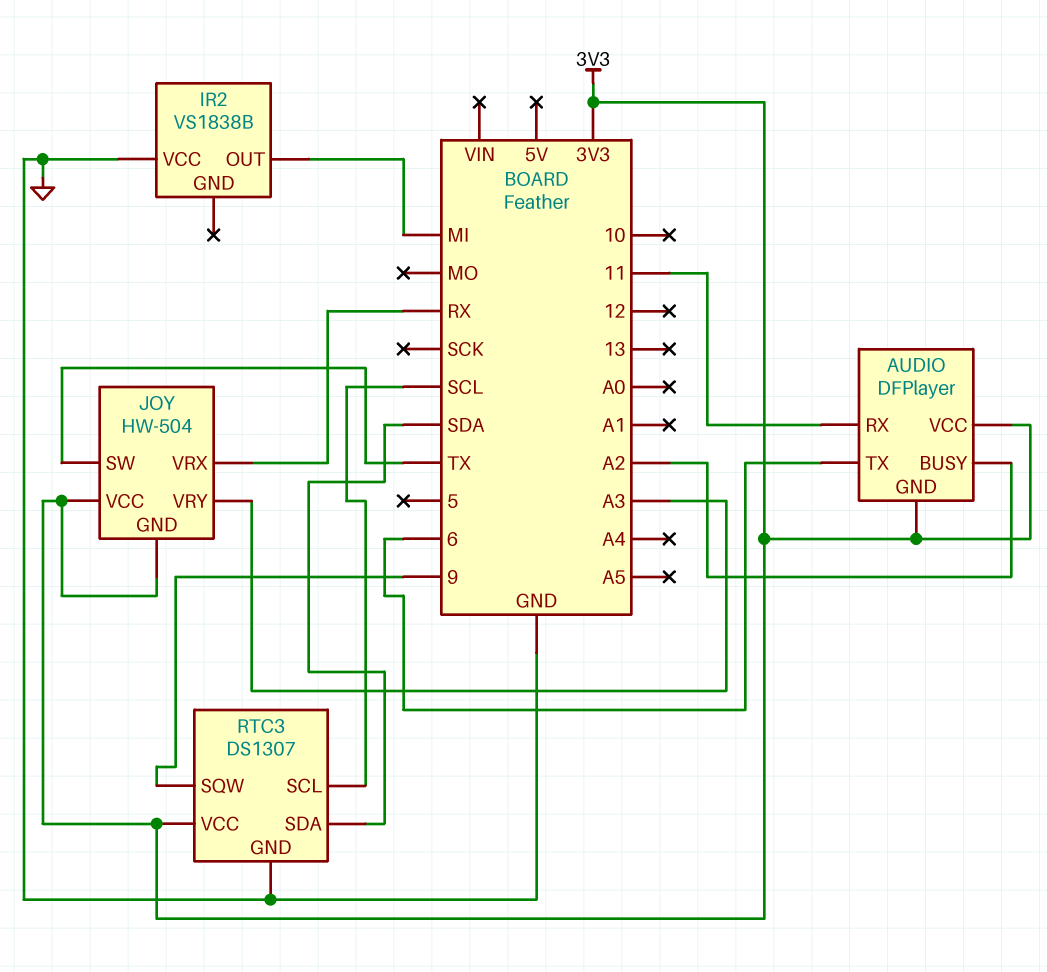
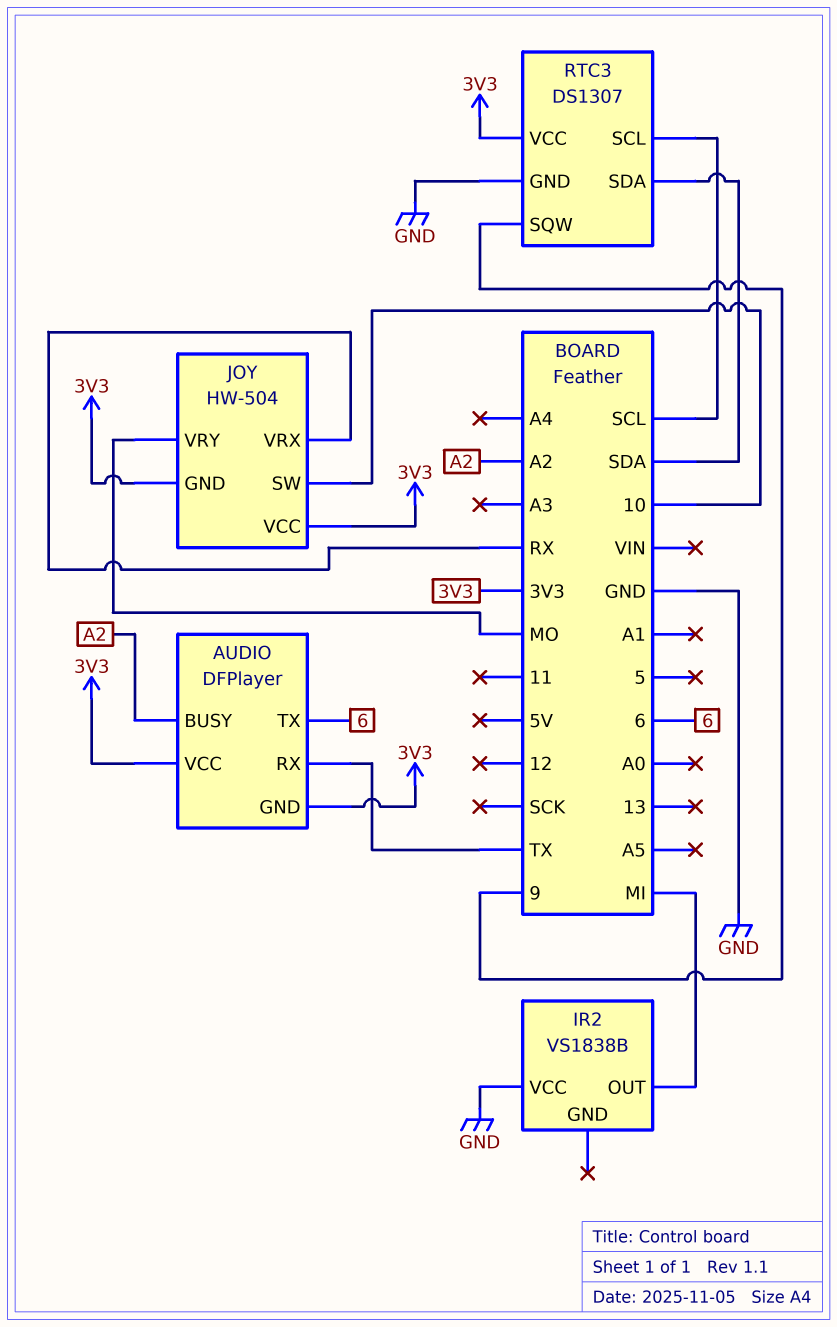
AUDIO pin RX: 11 -> TX
JOY pin SW: TX -> 10
JOY pin VRY: A3 -> MO

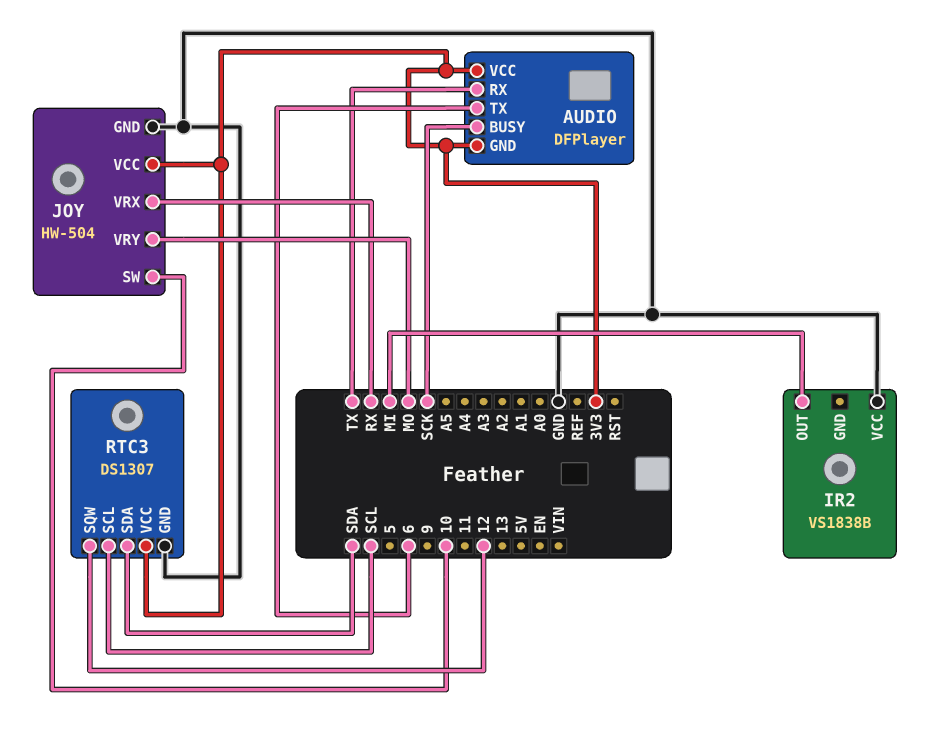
AUDIO pin BUSY: A2 -> SCK
JOY pin GND: 3V3 -> GND
RTC3 pin SQW: 9 -> 12

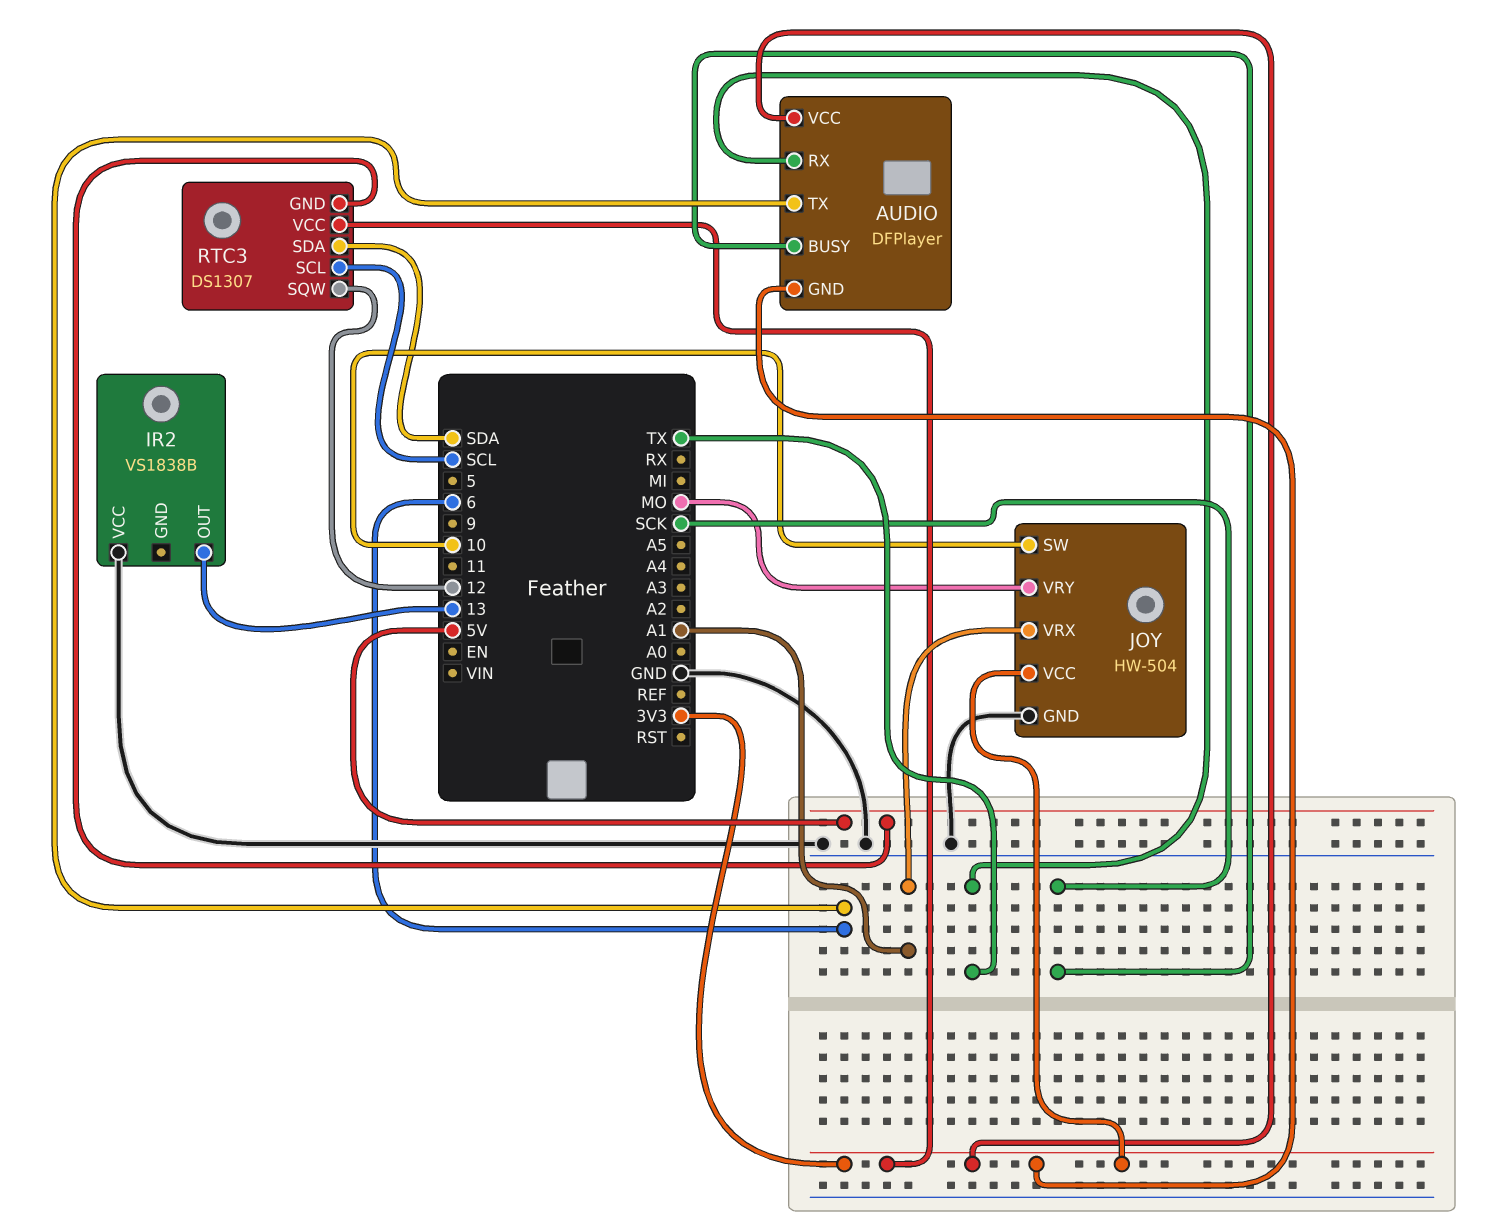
IR2 pin OUT: MI -> 13
JOY pin VRX: RX -> A1
RTC3 pin GND: GND -> 5V

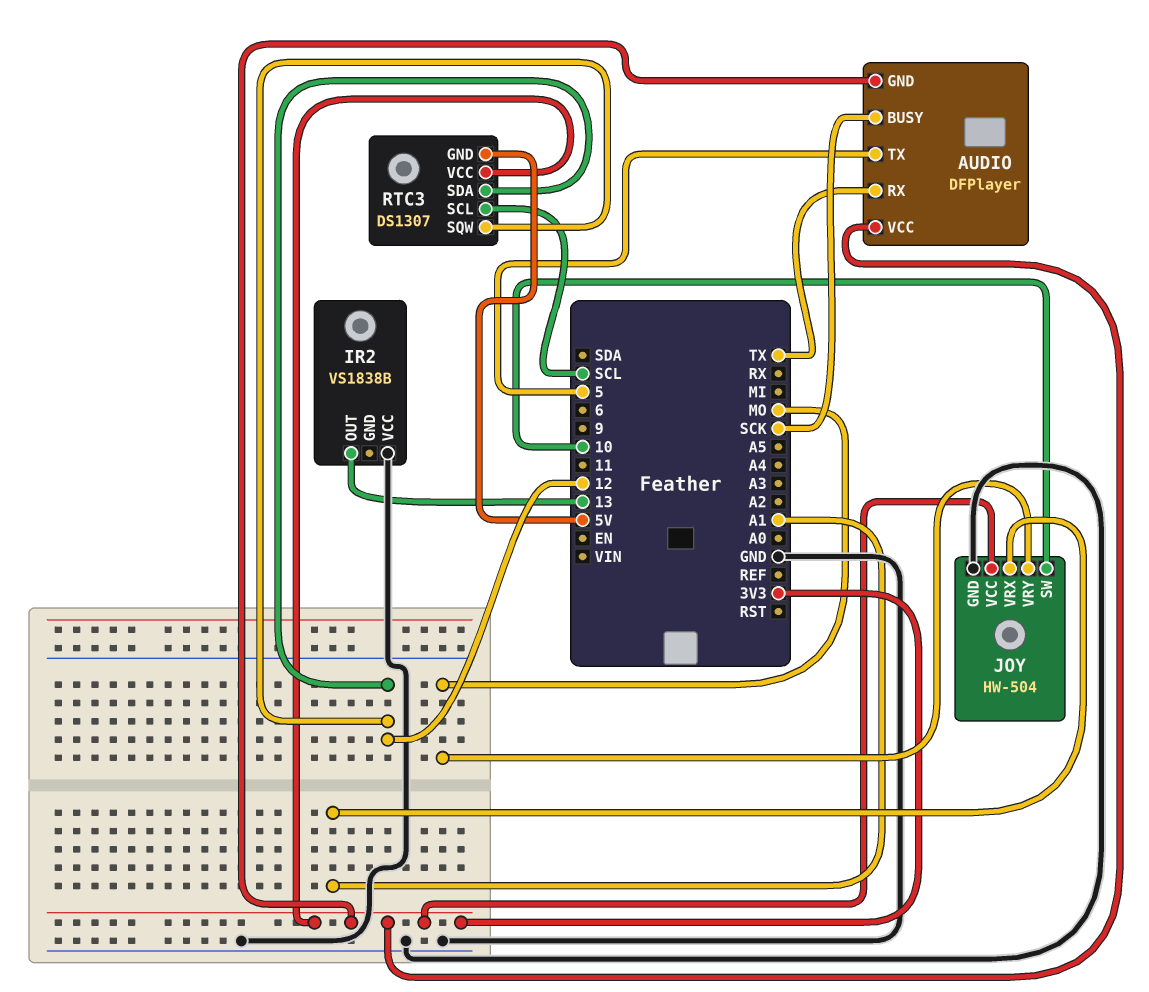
AUDIO pin TX: 6 -> 5
RTC3 pin SDA: SDA -> 12

